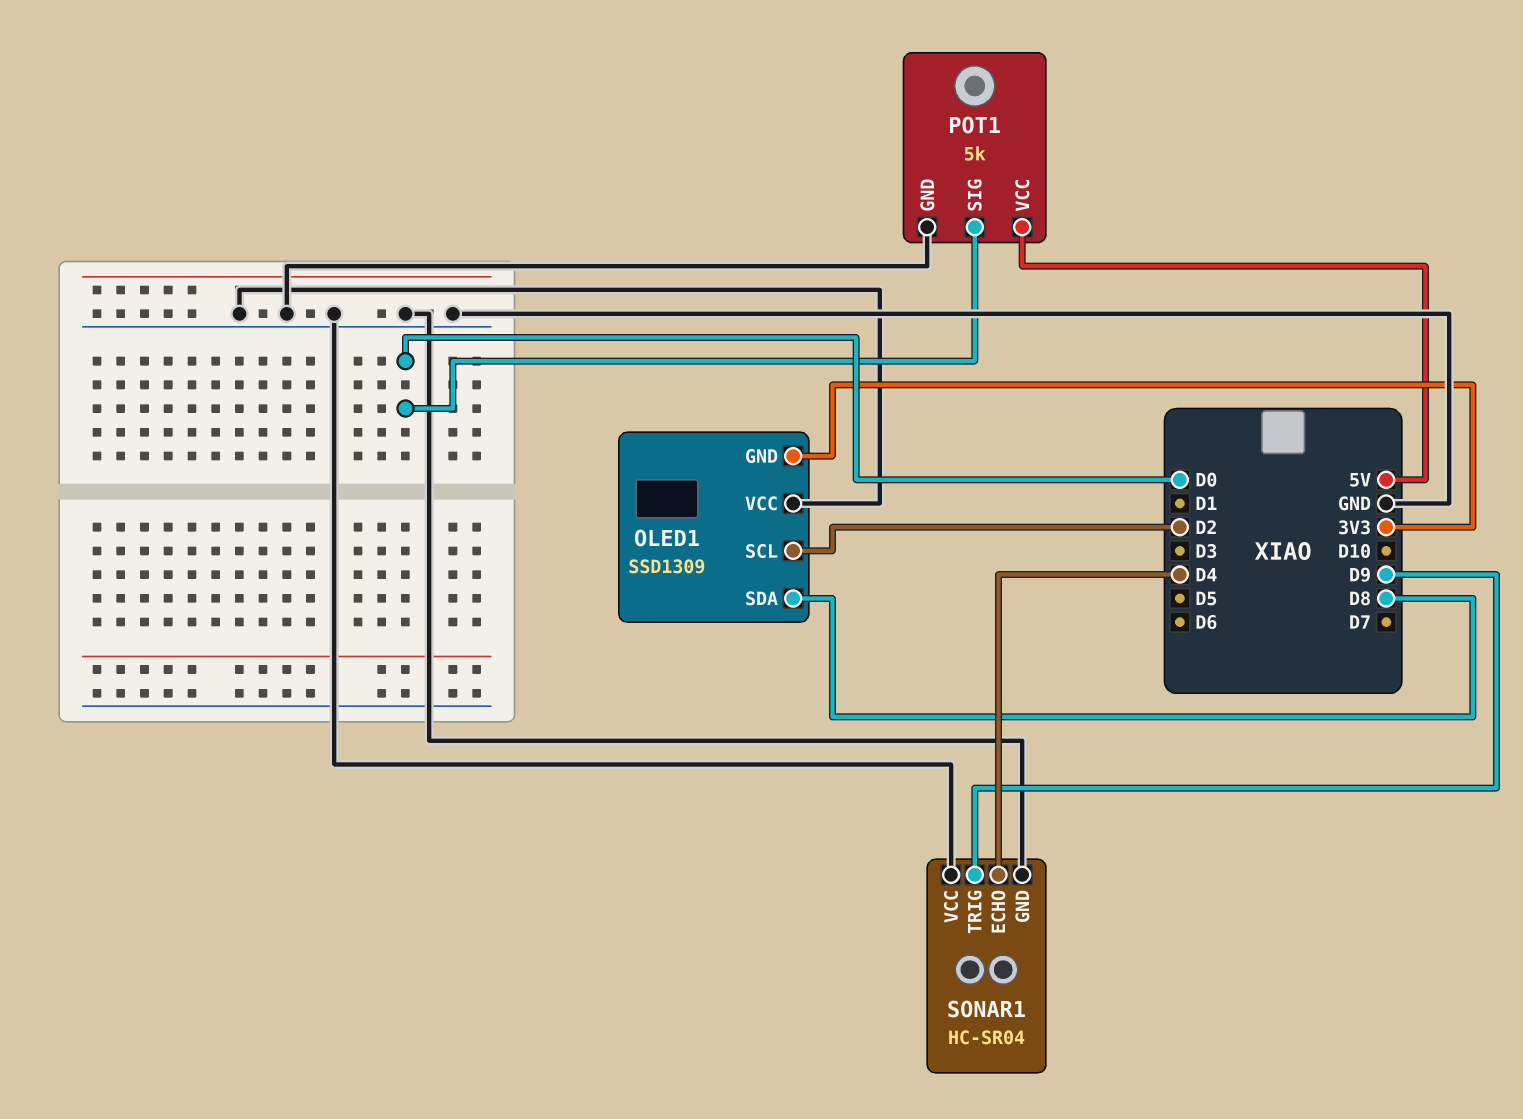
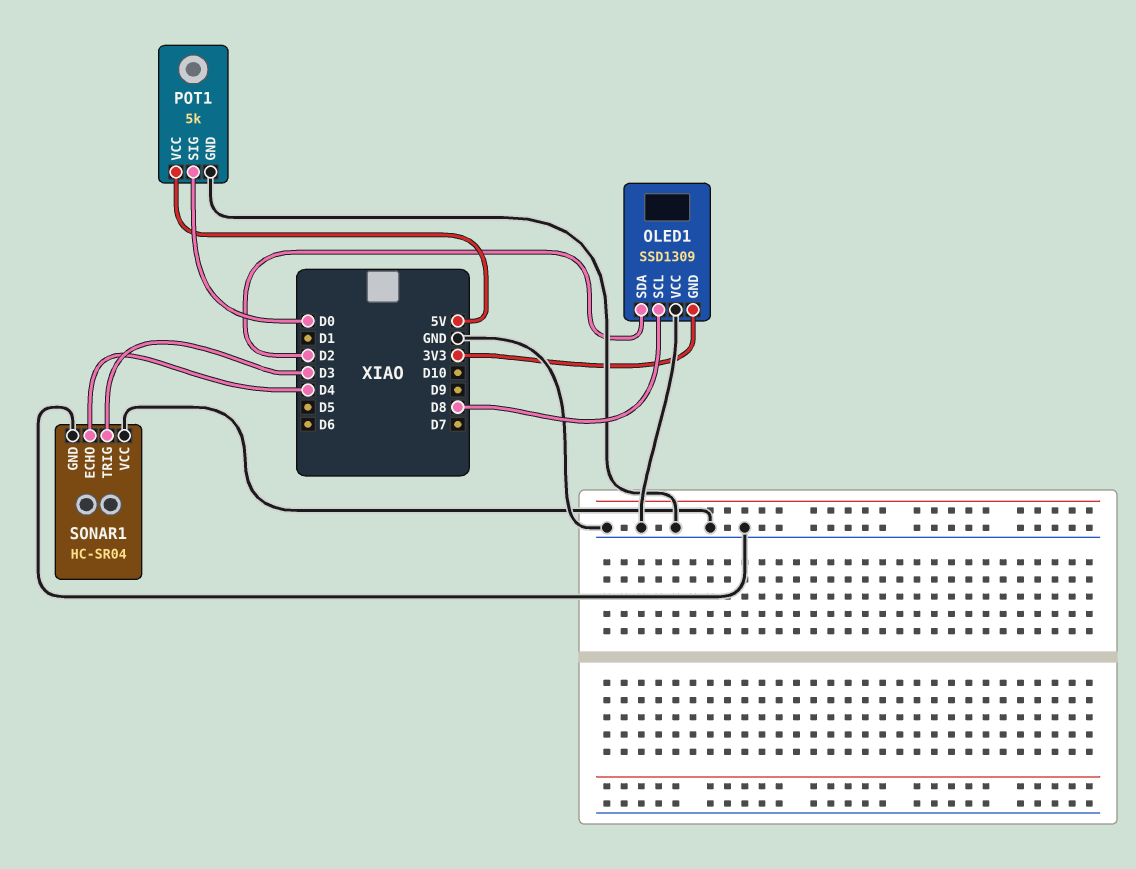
OLED1 pin SCL: D2 -> D8
OLED1 pin SDA: D8 -> D2
SONAR1 pin TRIG: D9 -> D3

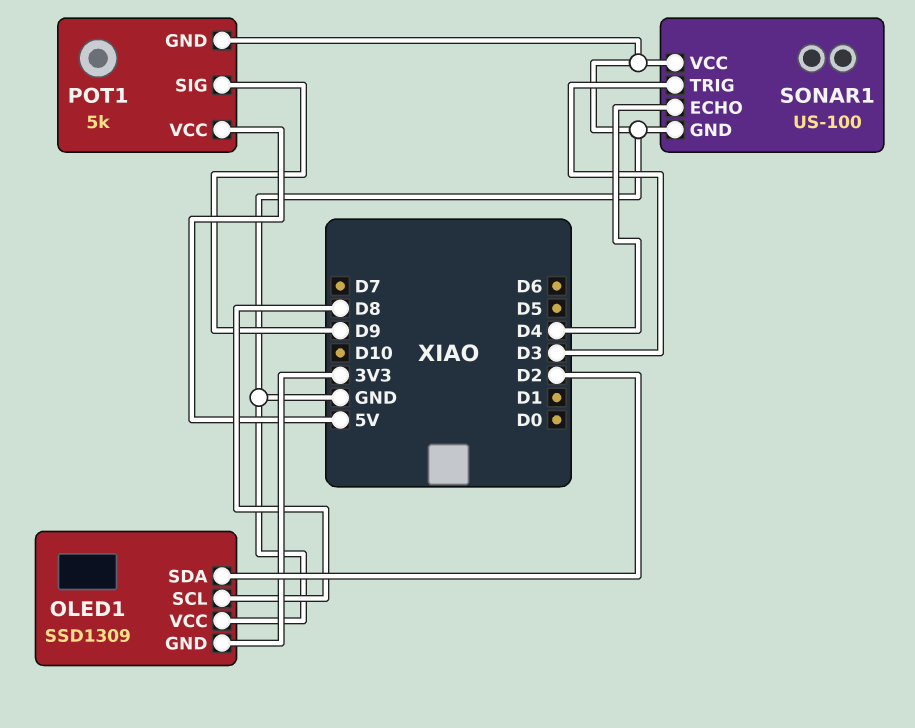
POT1 pin SIG: D0 -> D9
SONAR1: HC-SR04 -> US-100

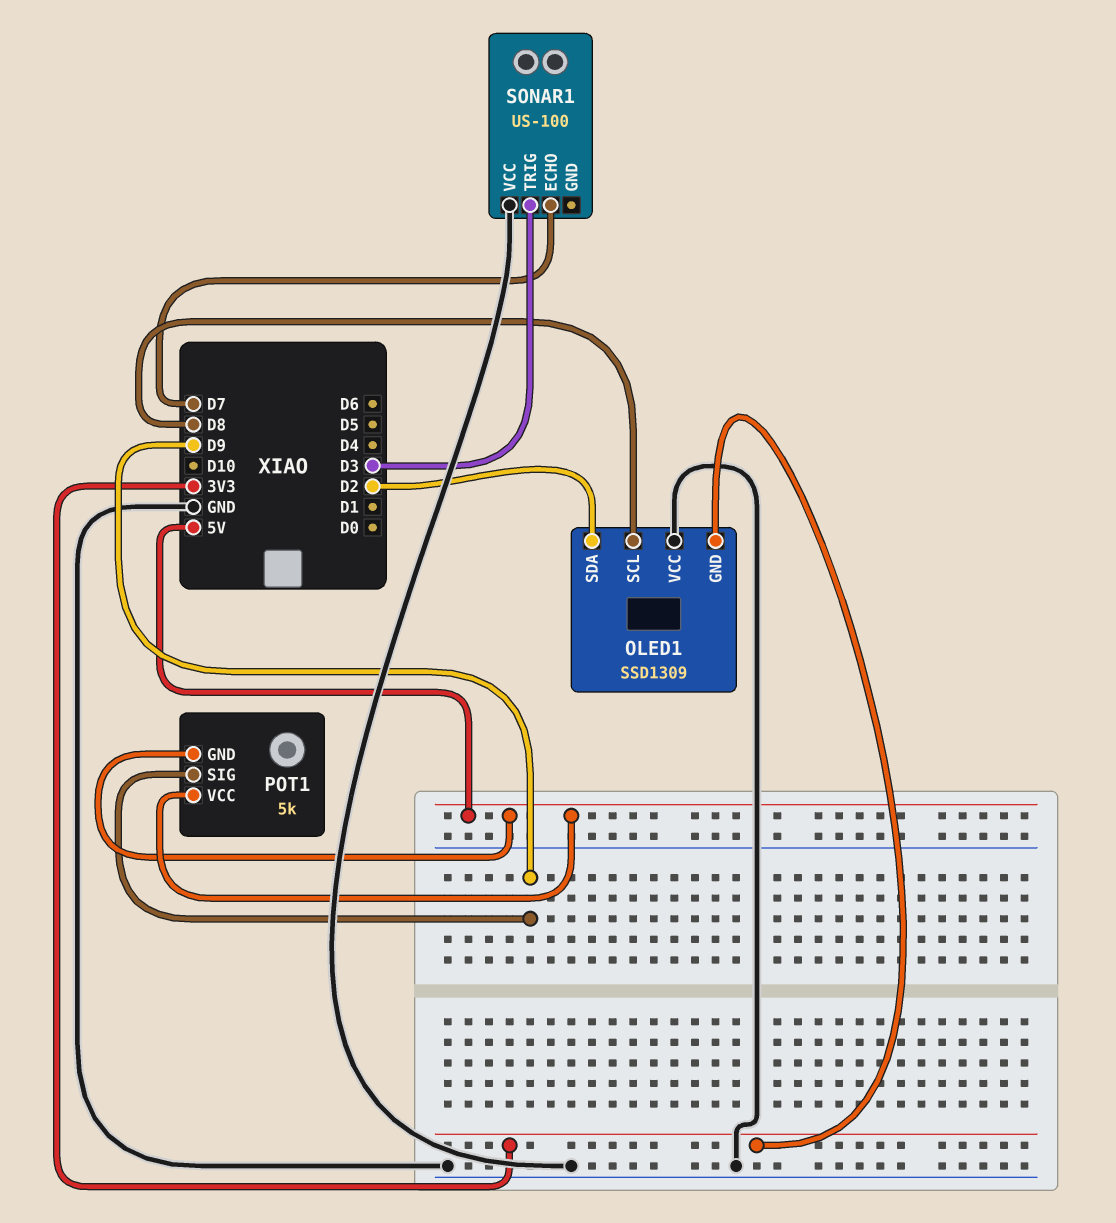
POT1 pin GND: GND -> 5V
SONAR1 pin ECHO: D4 -> D7
SONAR1 pin GND: GND -> none

